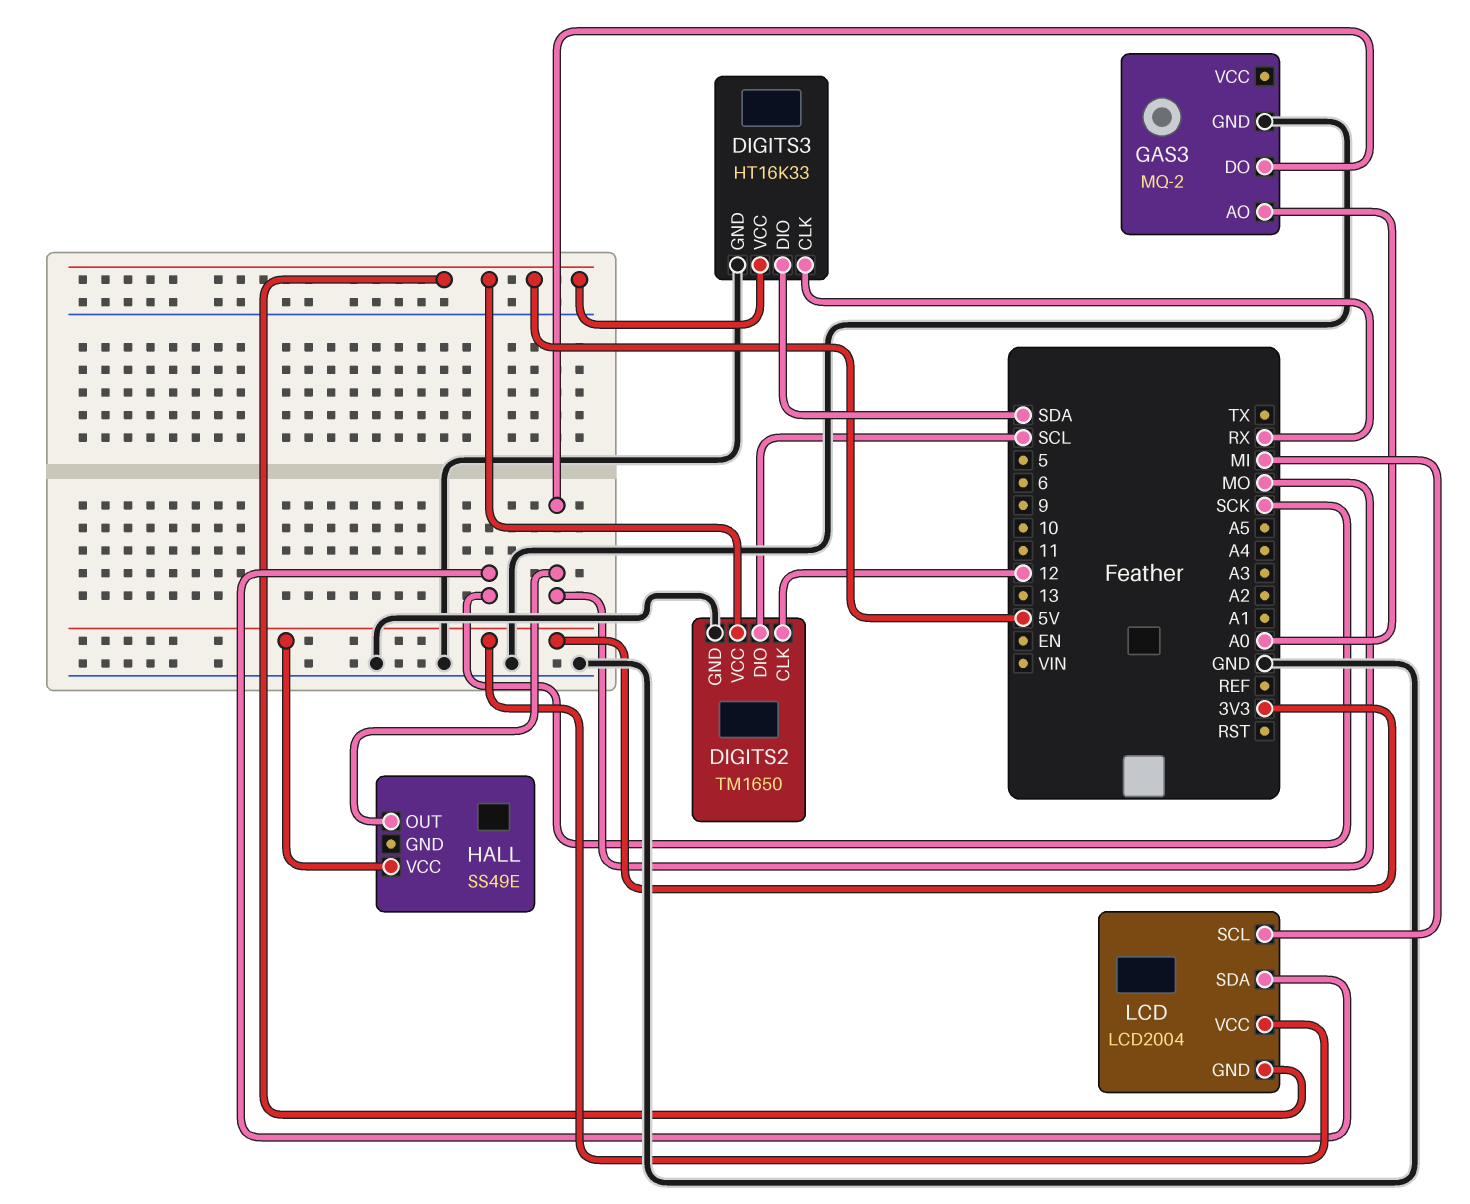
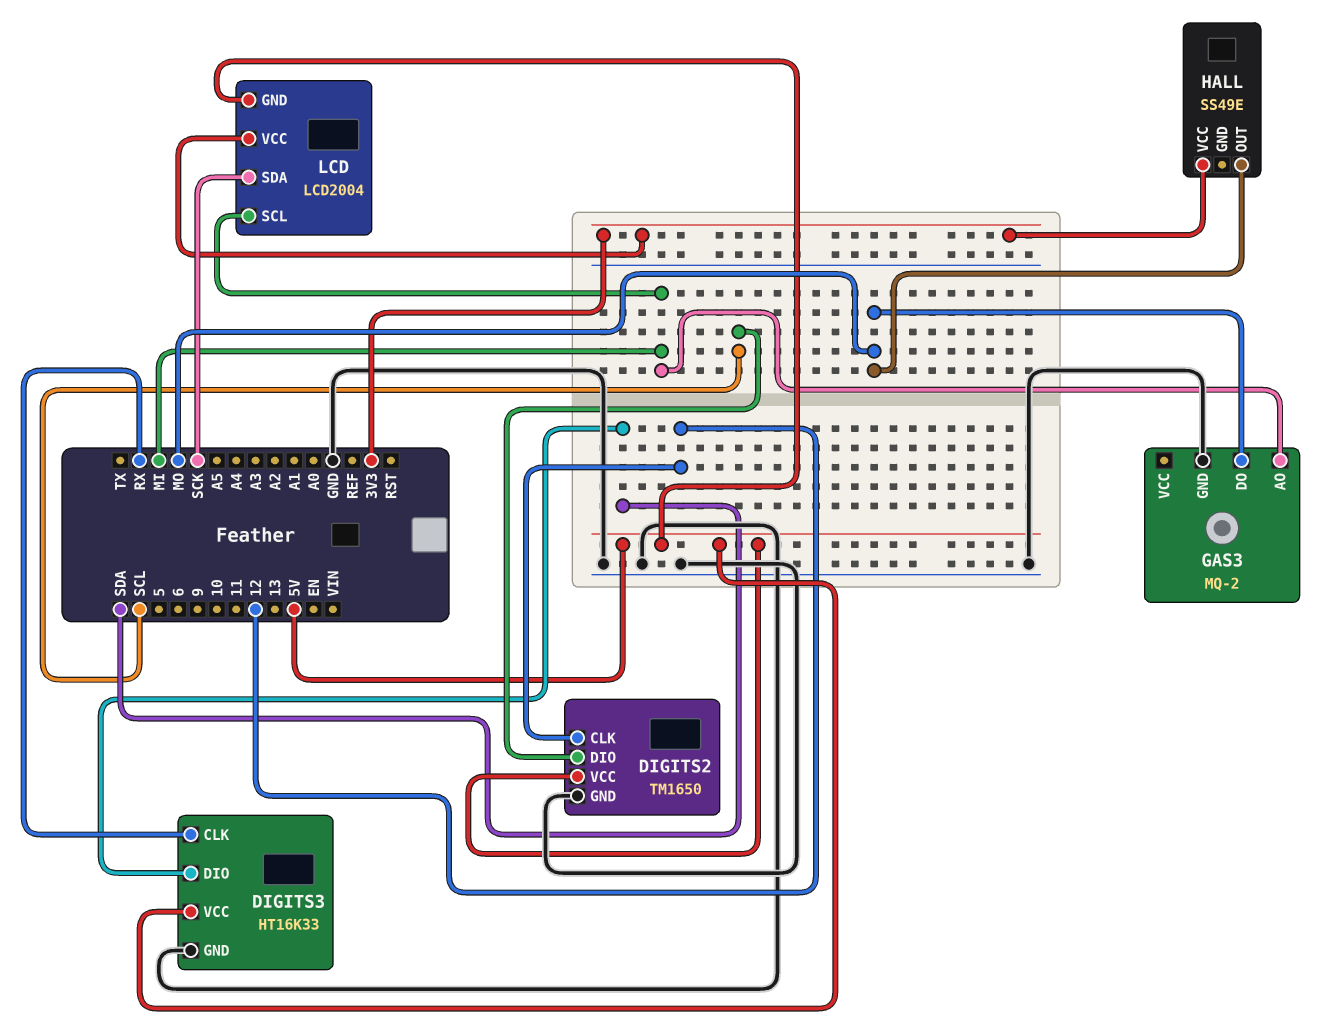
GAS3 pin AO: A0 -> MI

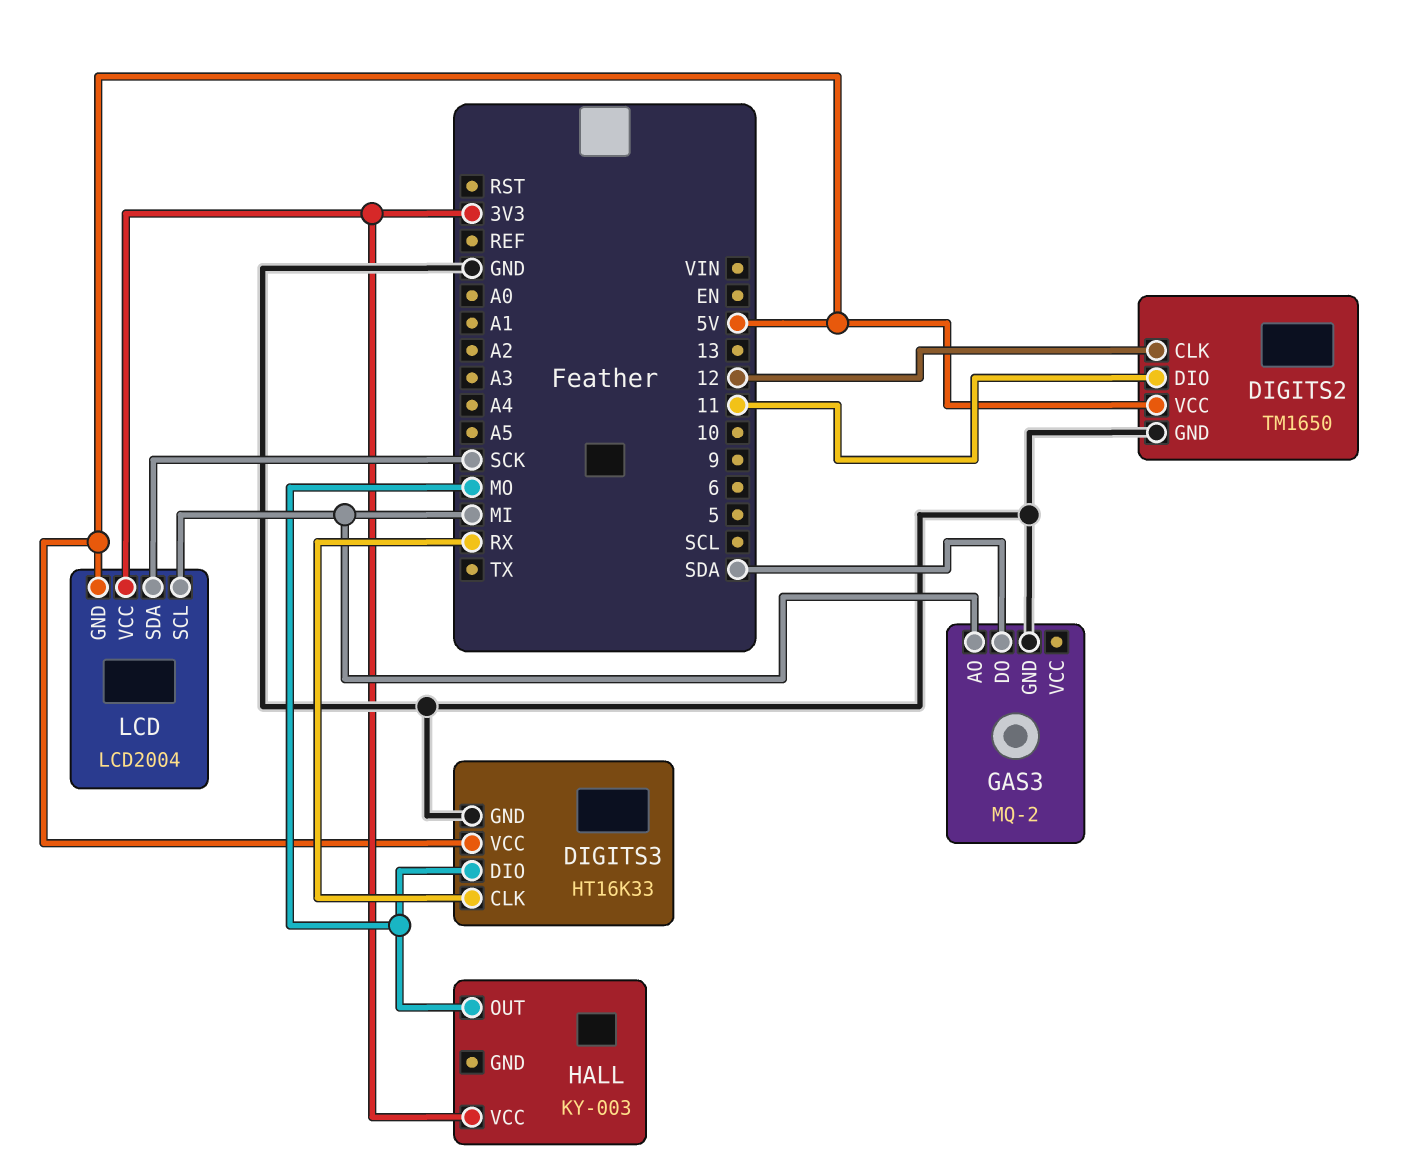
DIGITS2 pin DIO: SCL -> 11
DIGITS3 pin DIO: SDA -> MO
GAS3 pin DO: MO -> SDA
HALL: SS49E -> KY-003

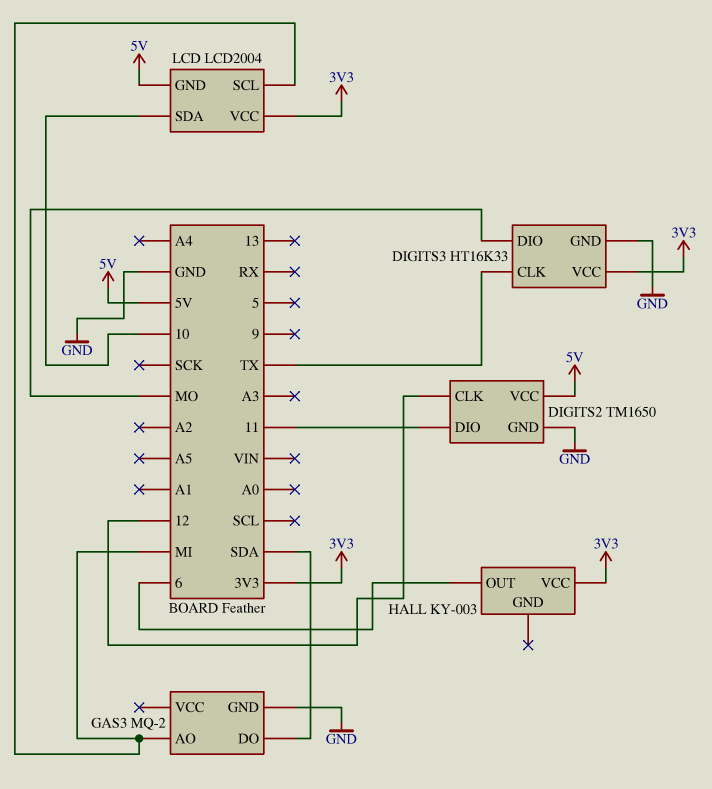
DIGITS3 pin CLK: RX -> TX
DIGITS3 pin VCC: 5V -> 3V3
HALL pin OUT: MO -> 6
LCD pin SDA: SCK -> 10

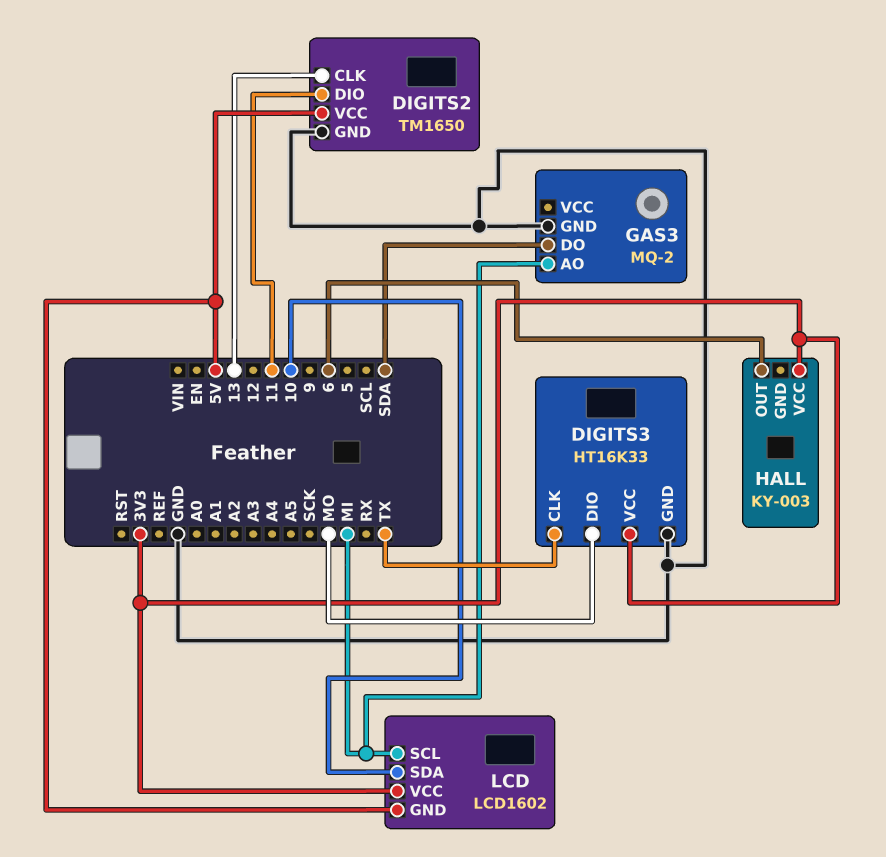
DIGITS2 pin CLK: 12 -> 13
LCD: LCD2004 -> LCD1602

